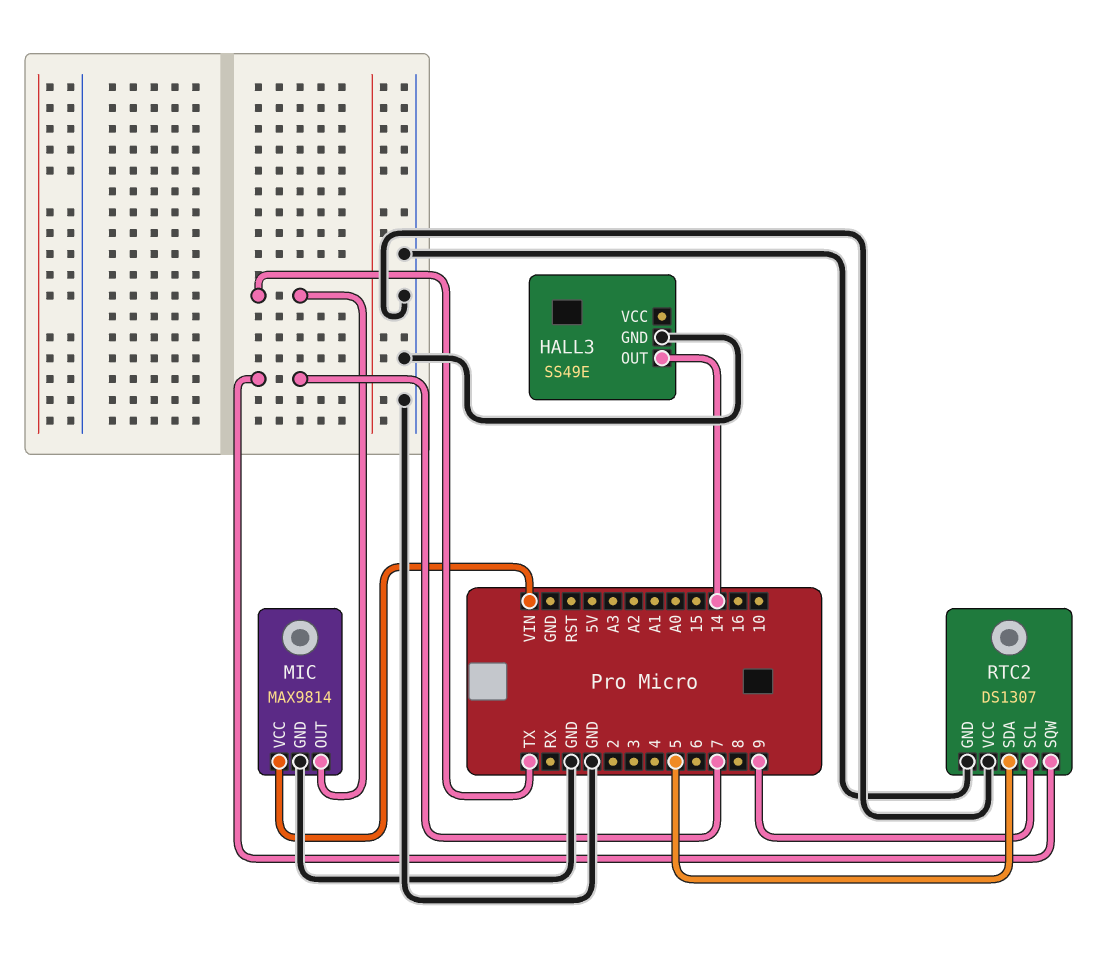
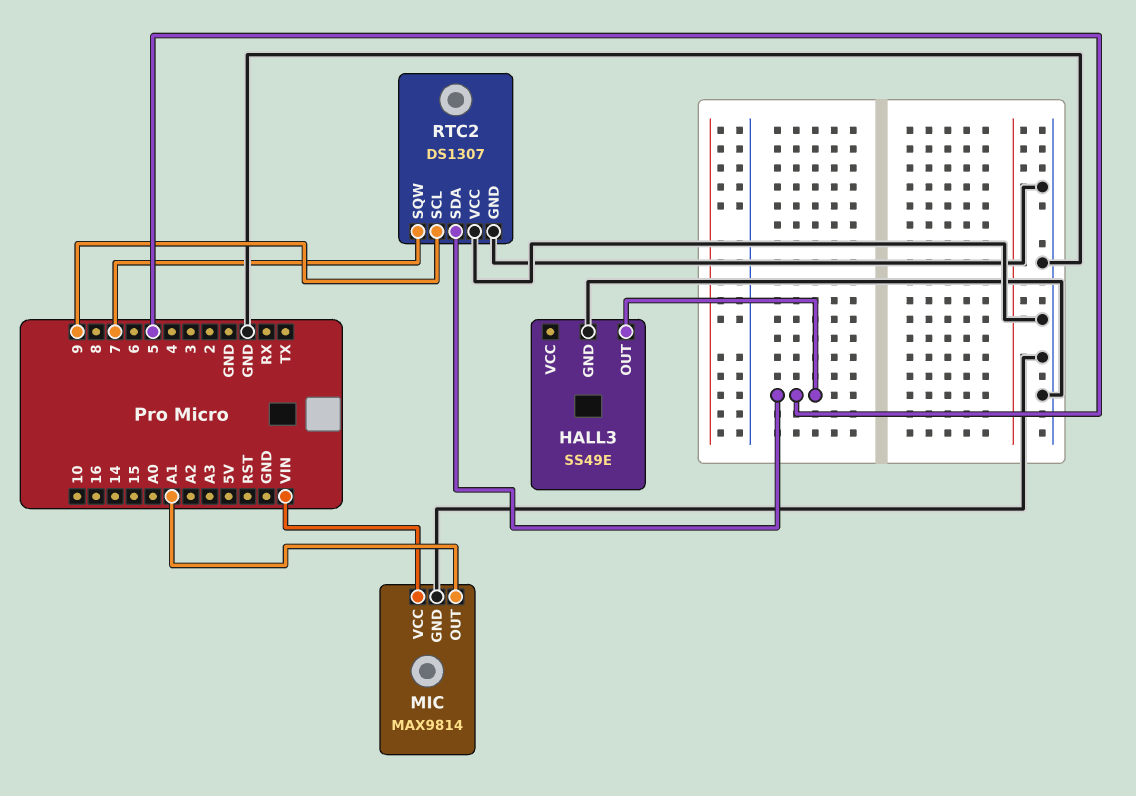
HALL3 pin OUT: 14 -> 5
MIC pin OUT: TX -> A1

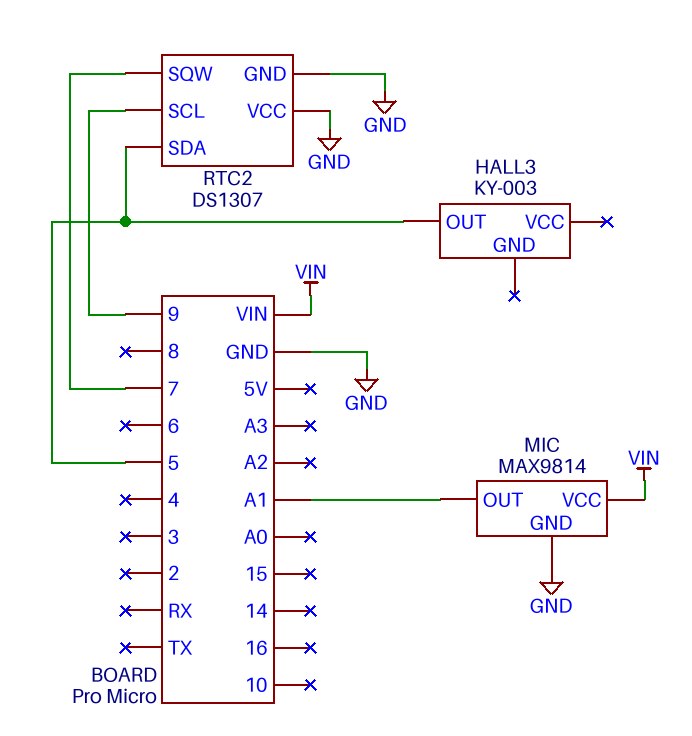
HALL3: SS49E -> KY-003
HALL3 pin GND: GND -> none

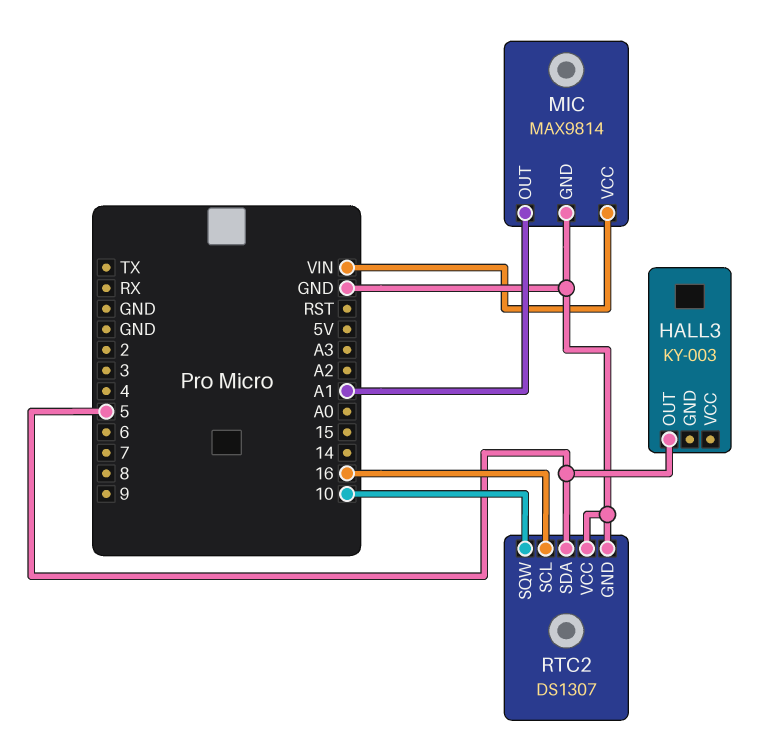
RTC2 pin SCL: 9 -> 16
RTC2 pin SQW: 7 -> 10

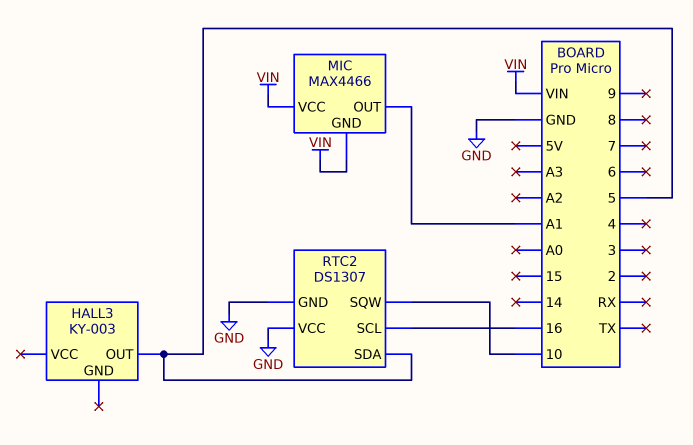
MIC: MAX9814 -> MAX4466
MIC pin GND: GND -> VIN

